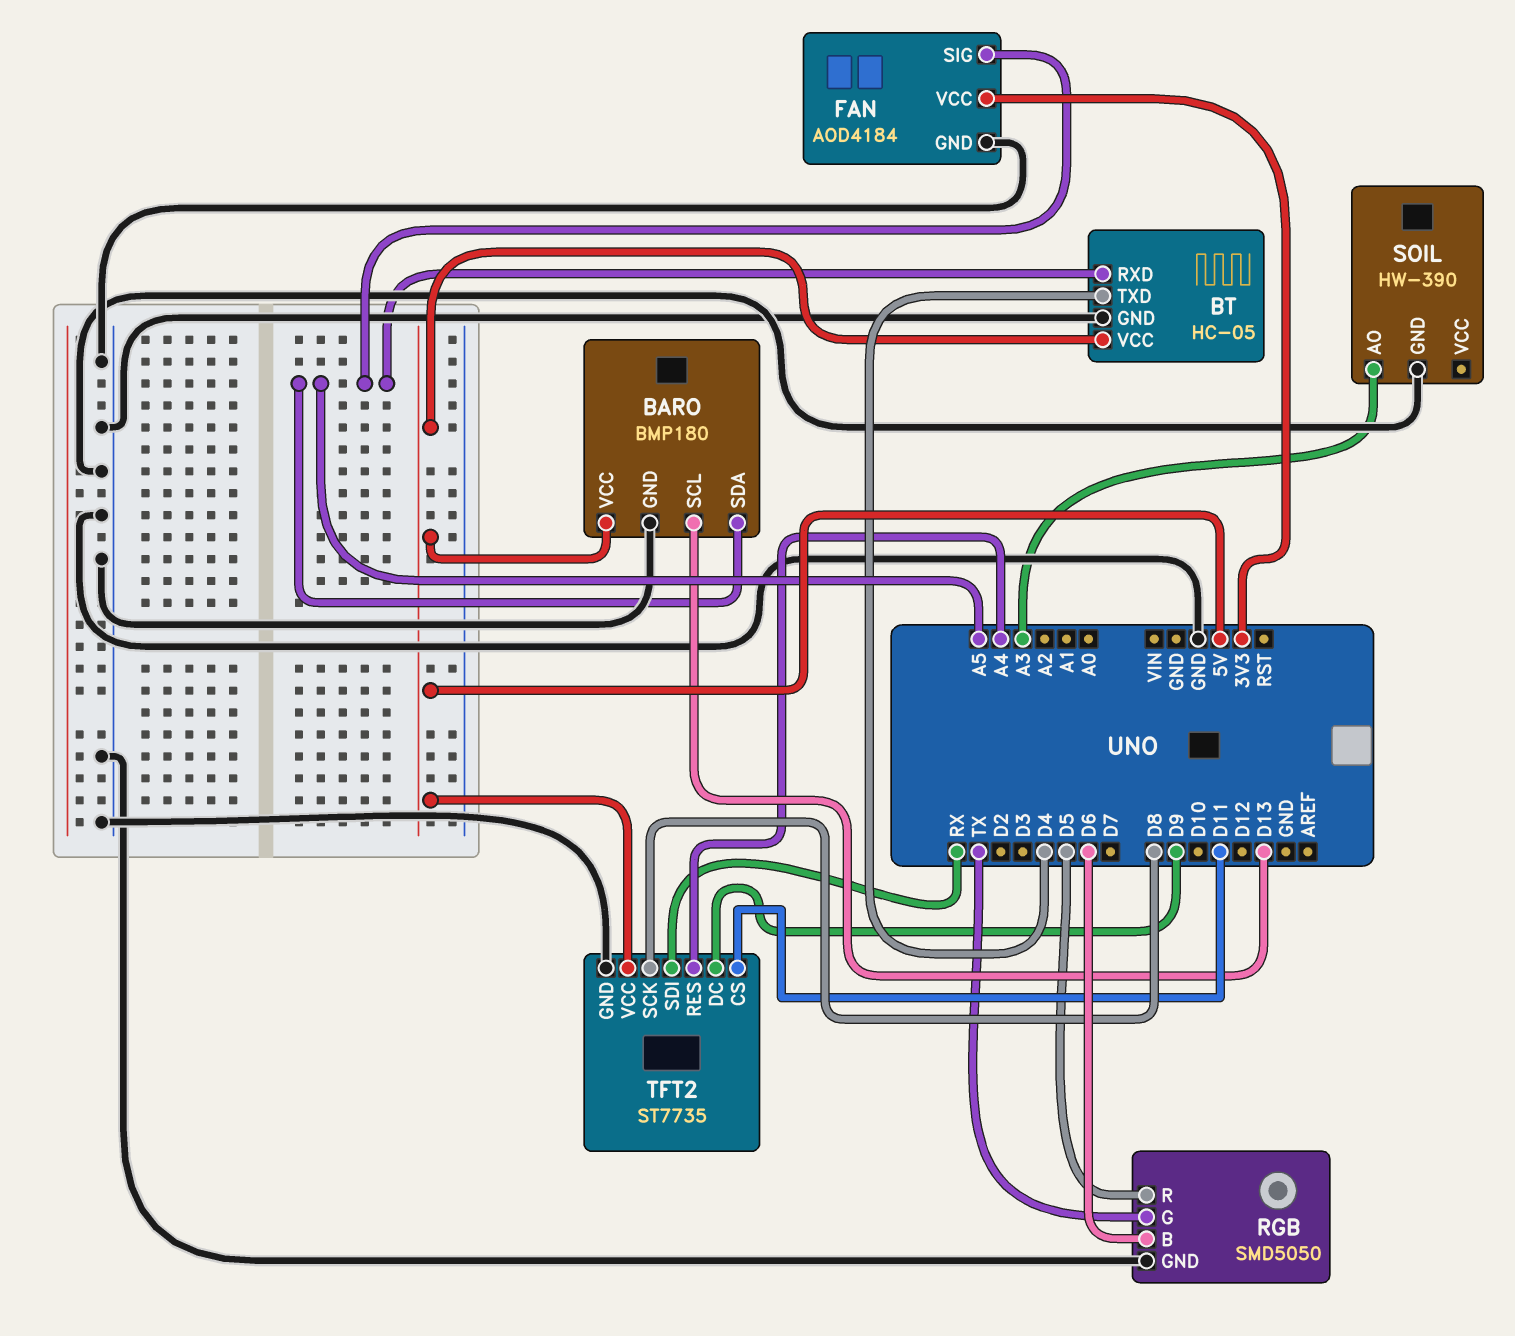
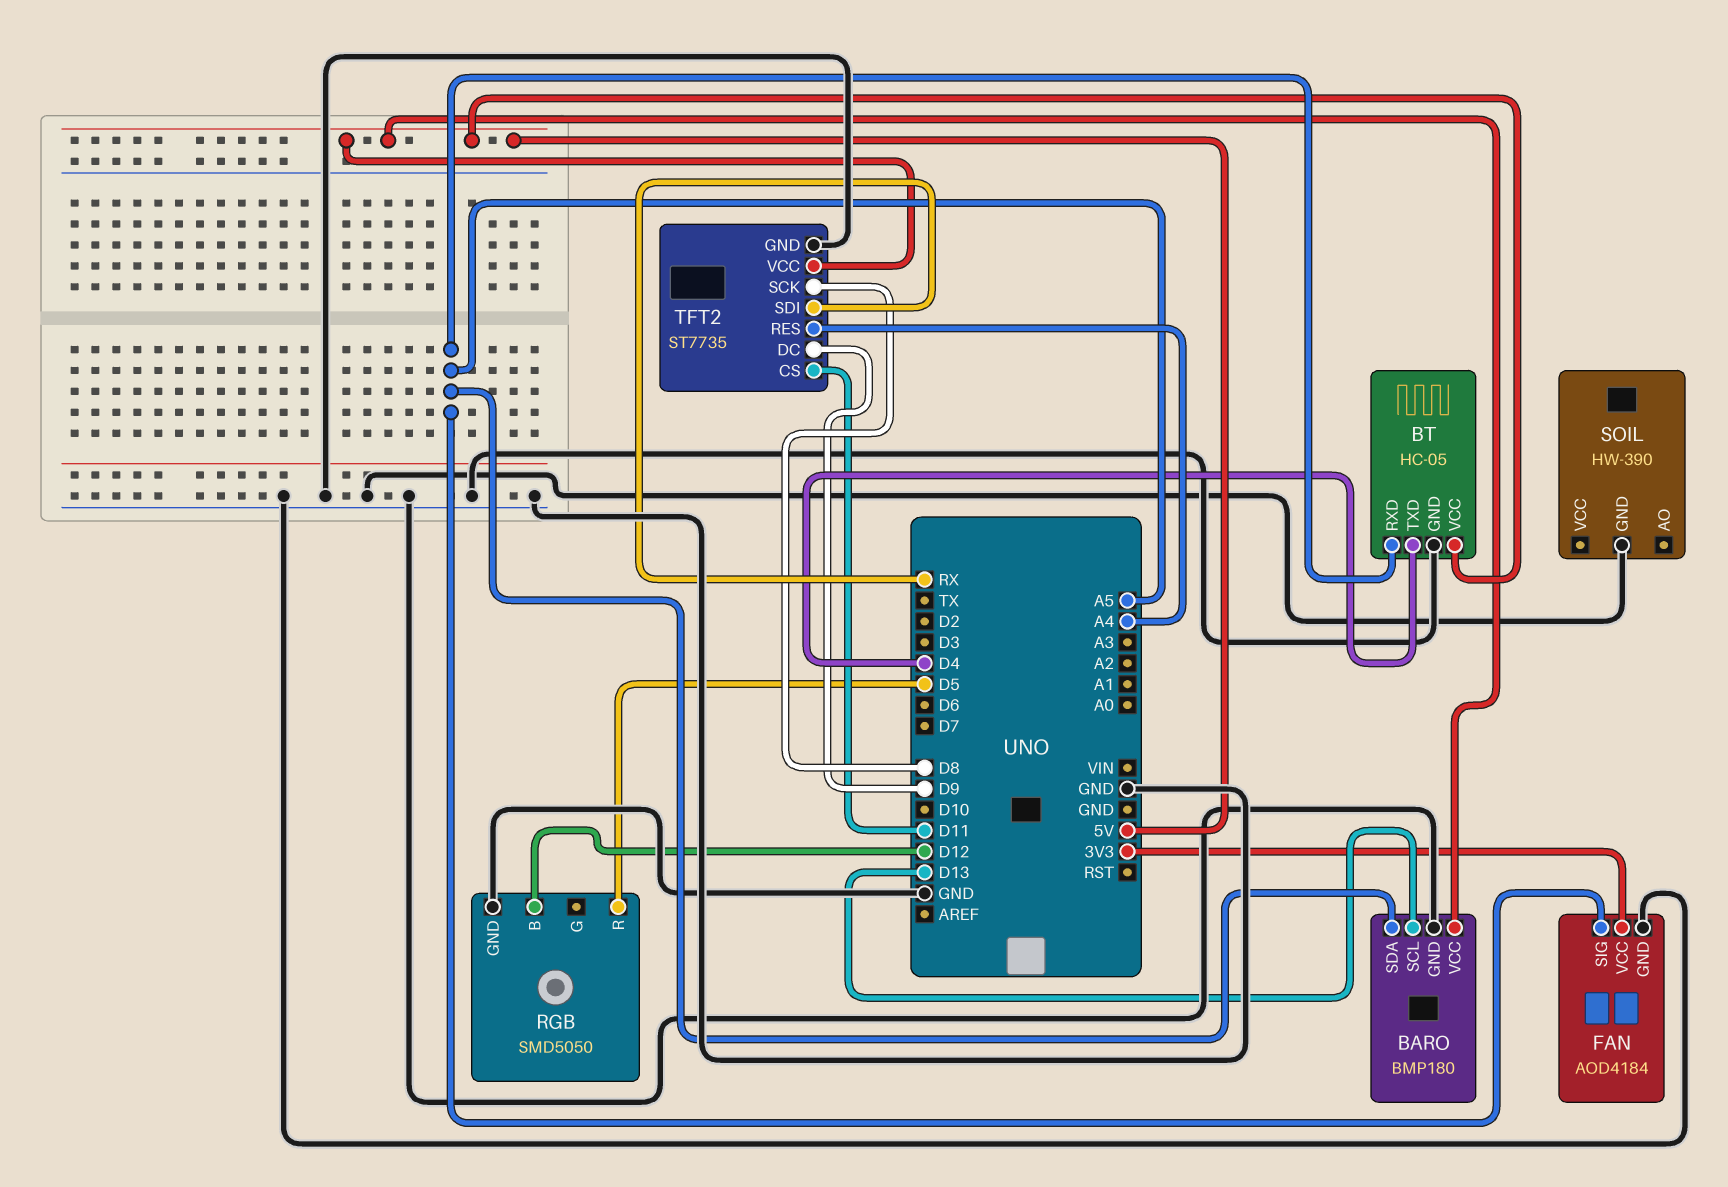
RGB pin B: D6 -> D12
RGB pin G: TX -> none
SOIL pin AO: A3 -> none

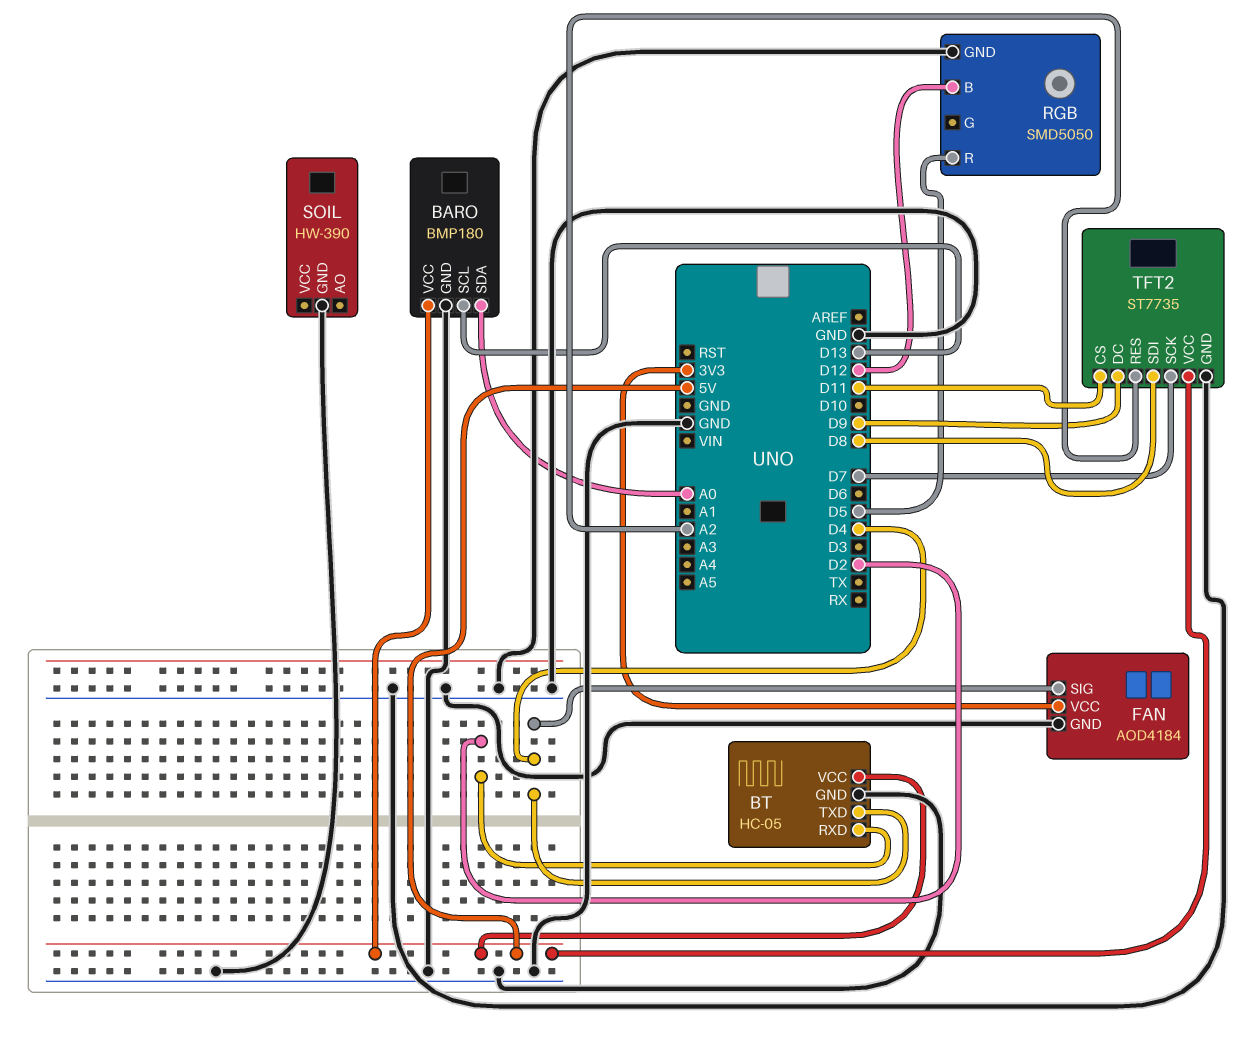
BARO pin SDA: A5 -> A0
BT pin RXD: A5 -> D2
FAN pin SIG: A5 -> D4
TFT2 pin RES: A4 -> A2
TFT2 pin SCK: D8 -> D7
TFT2 pin SDI: RX -> D8

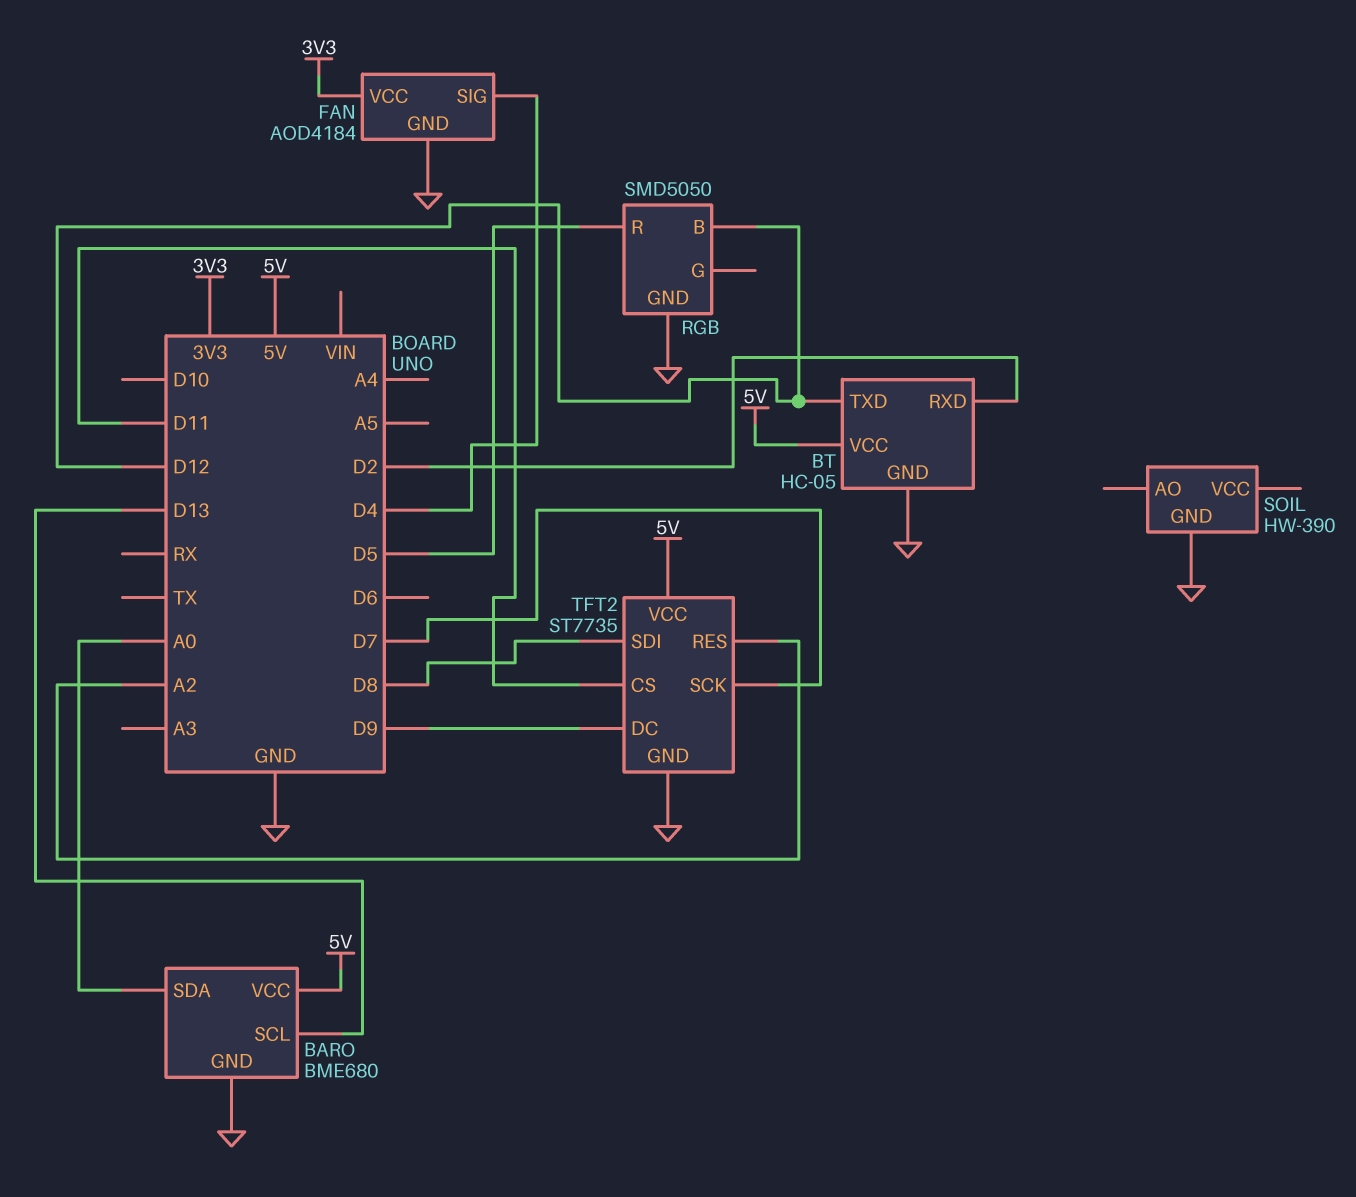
BARO: BMP180 -> BME680
BT pin TXD: D4 -> D12

